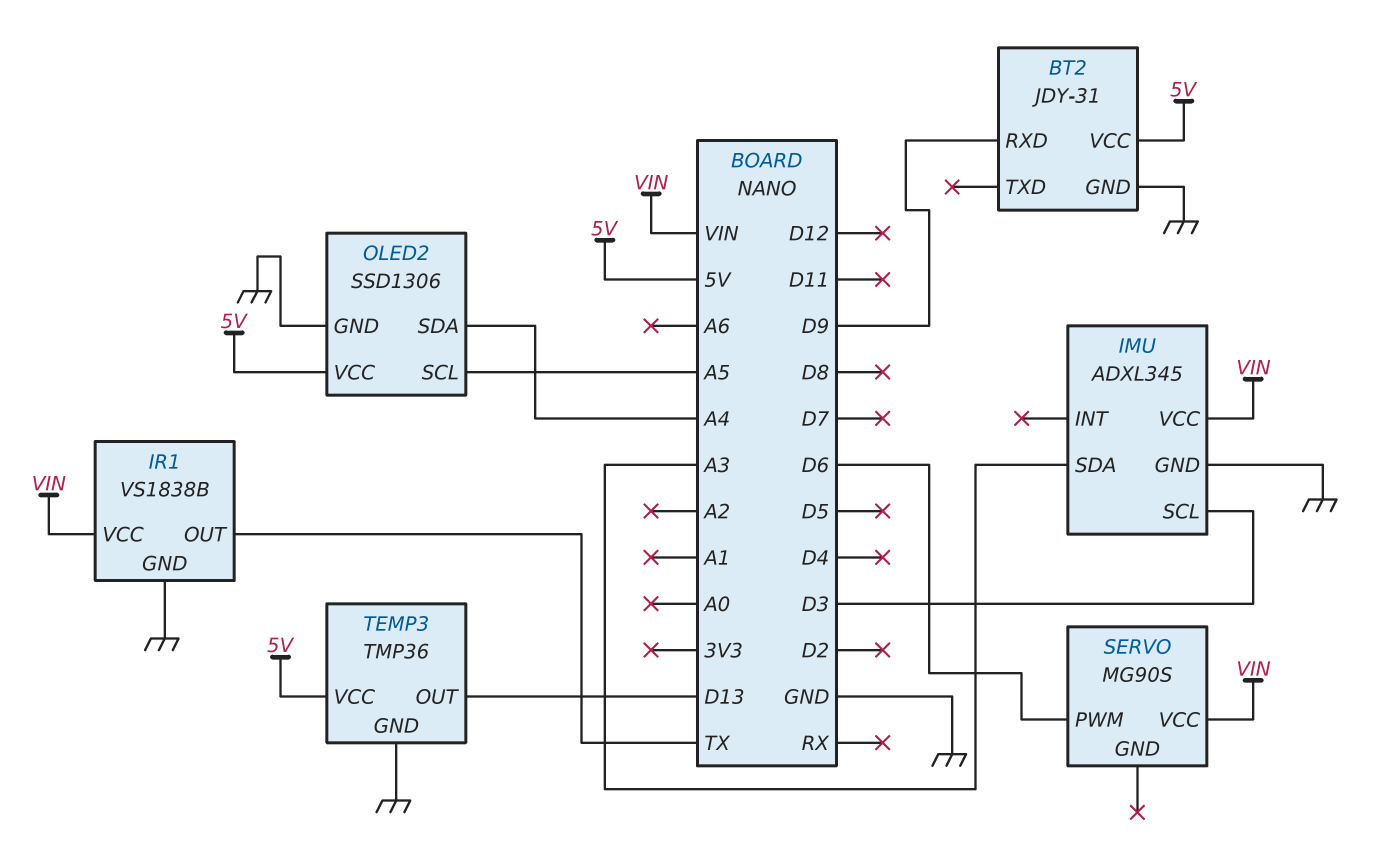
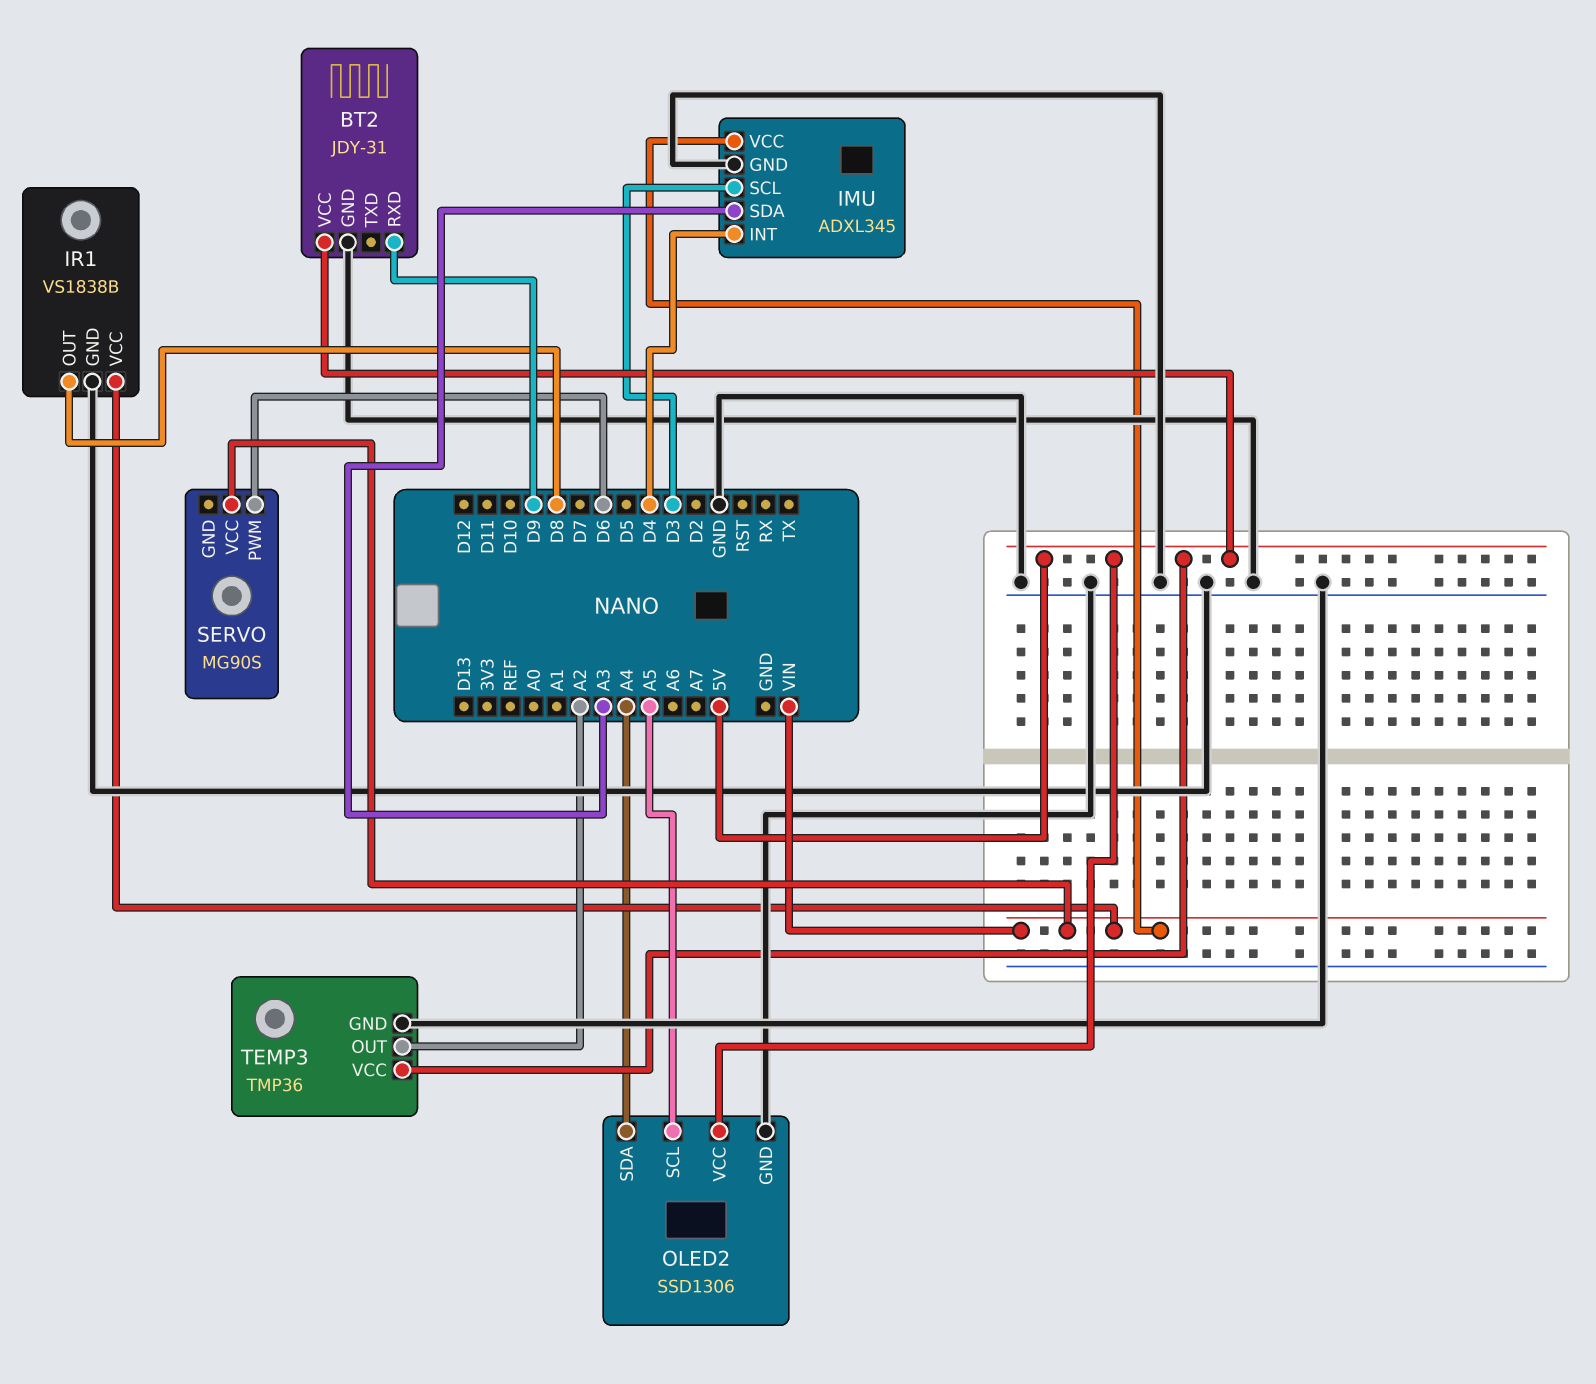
IMU pin INT: none -> D4
IR1 pin OUT: TX -> D8
TEMP3 pin OUT: D13 -> A2

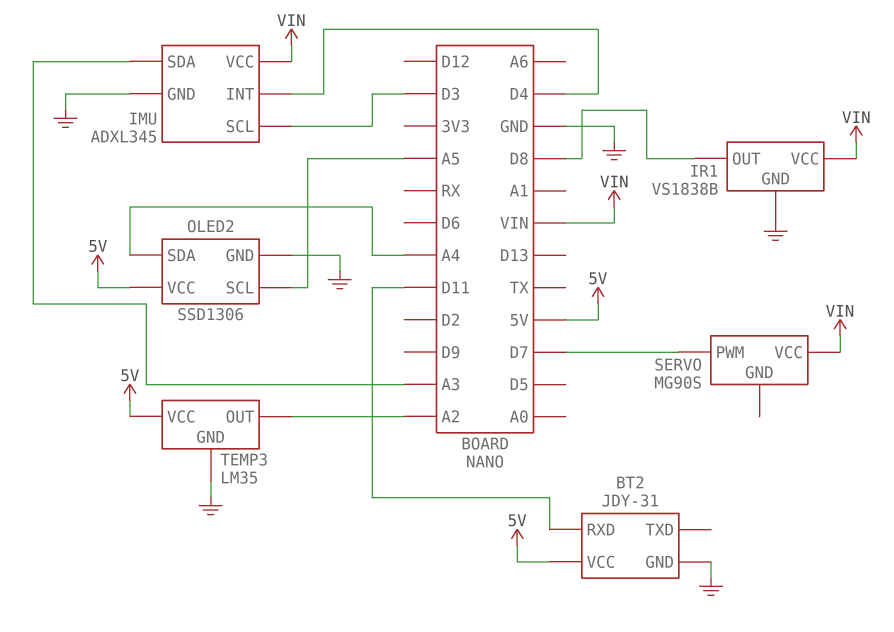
BT2 pin RXD: D9 -> D11
SERVO pin PWM: D6 -> D7
TEMP3: TMP36 -> LM35

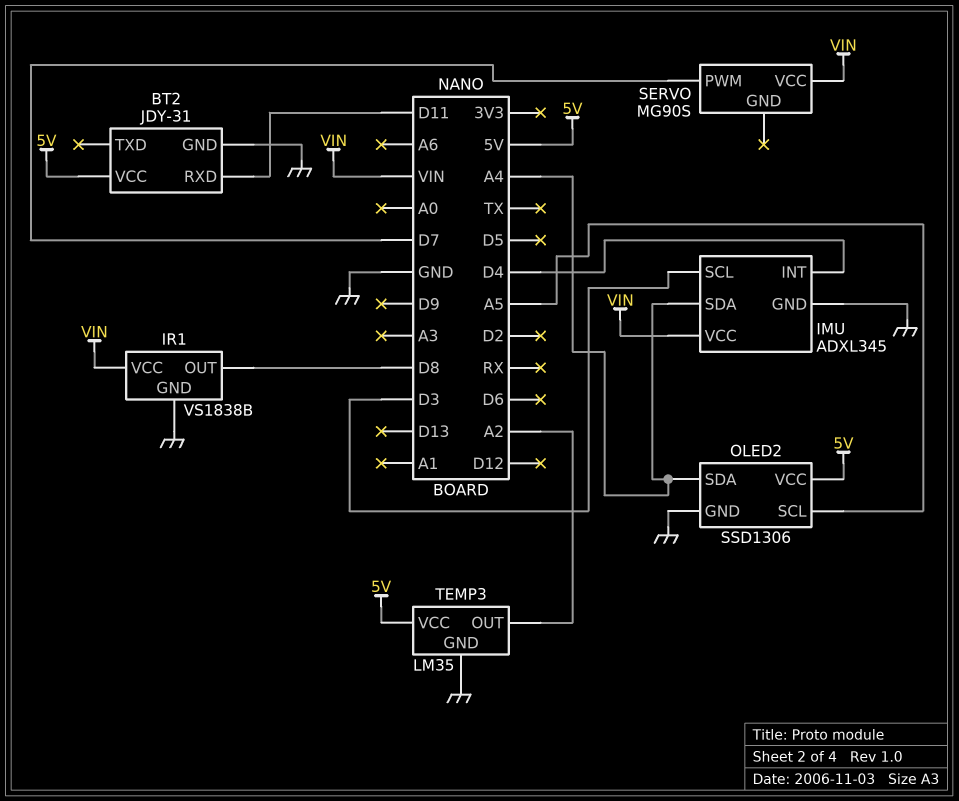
IMU pin SDA: A3 -> A4

